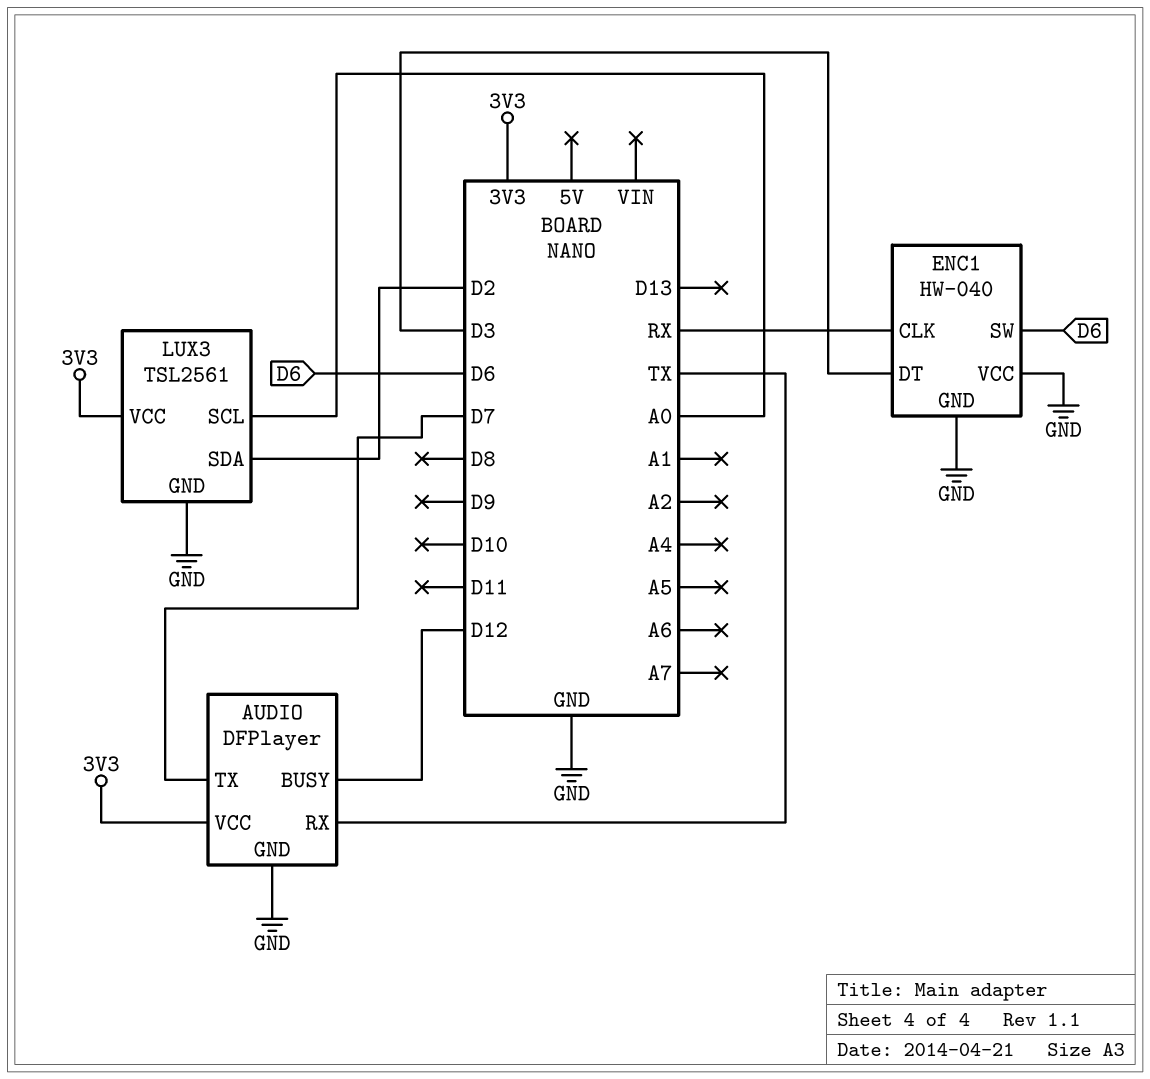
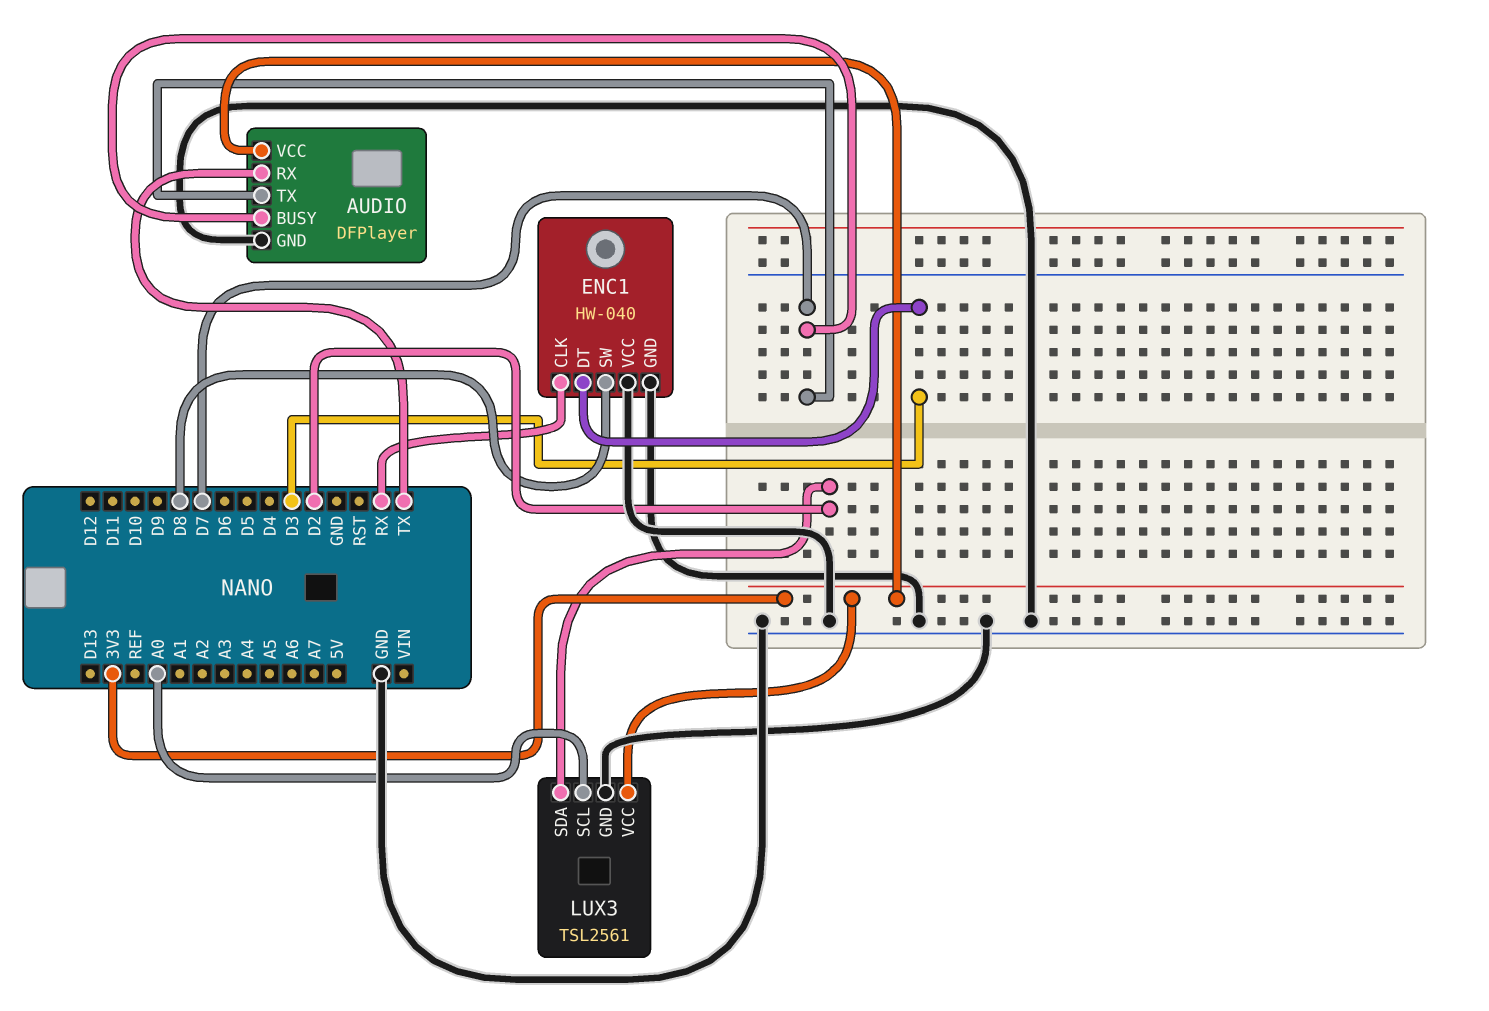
AUDIO pin BUSY: D12 -> D7
ENC1 pin SW: D6 -> D8

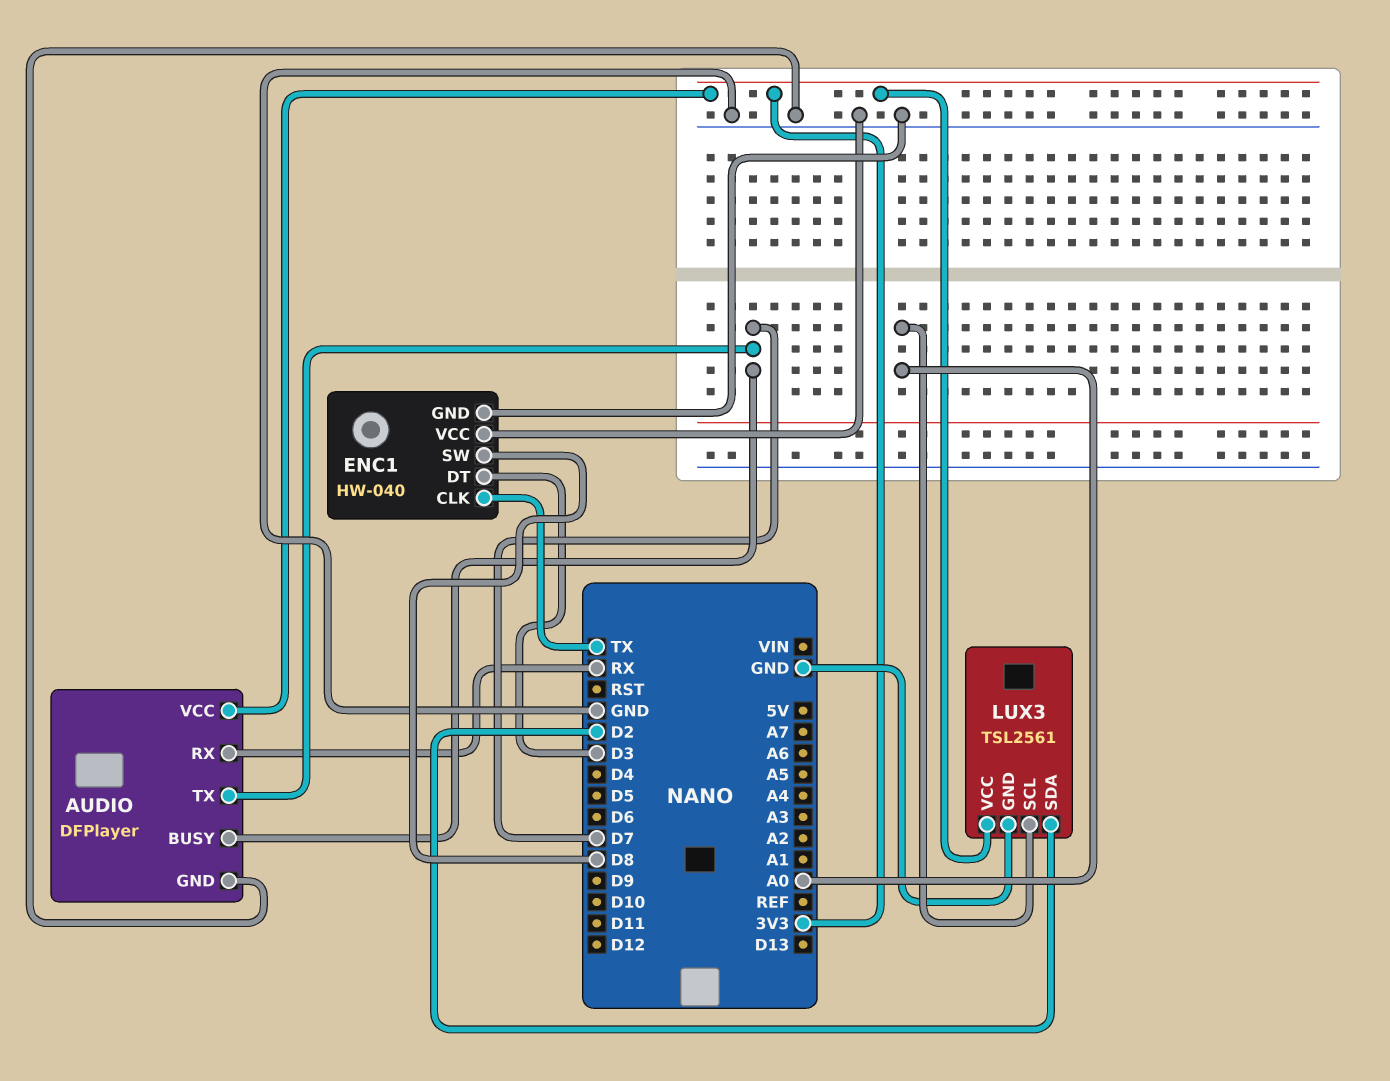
AUDIO pin RX: TX -> RX
ENC1 pin CLK: RX -> TX

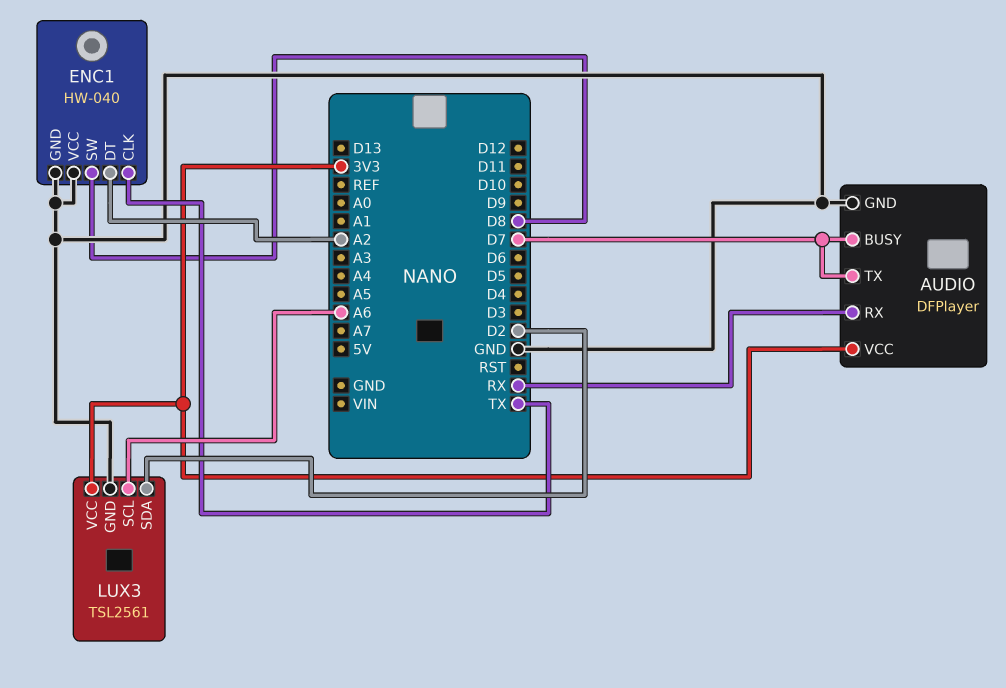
ENC1 pin DT: D3 -> A2
LUX3 pin SCL: A0 -> A6

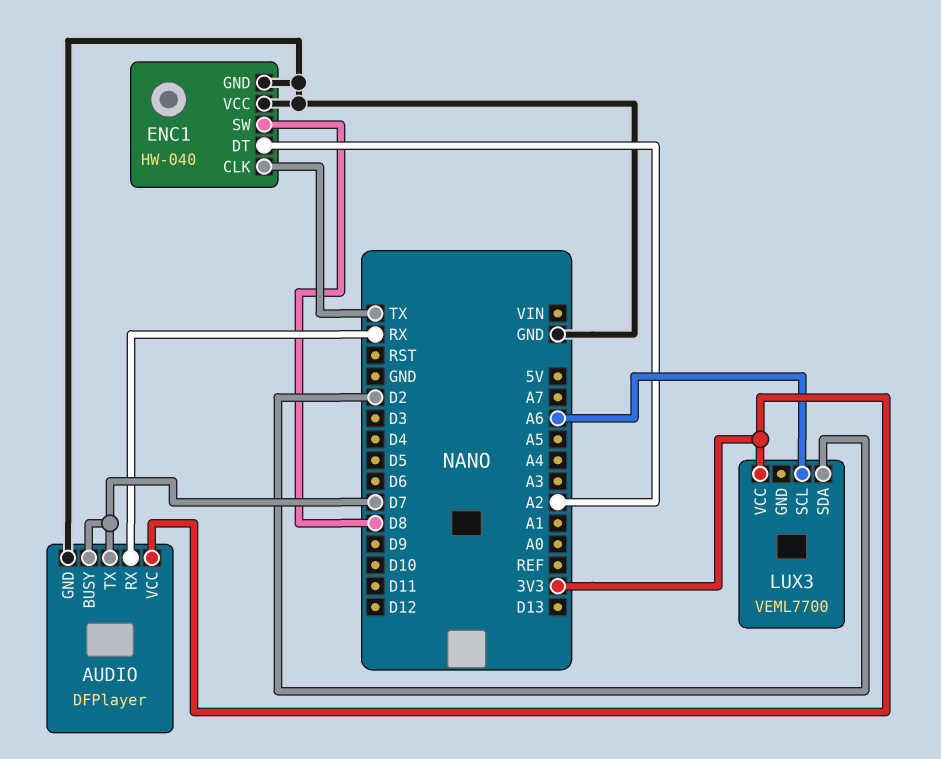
LUX3: TSL2561 -> VEML7700
LUX3 pin GND: GND -> none

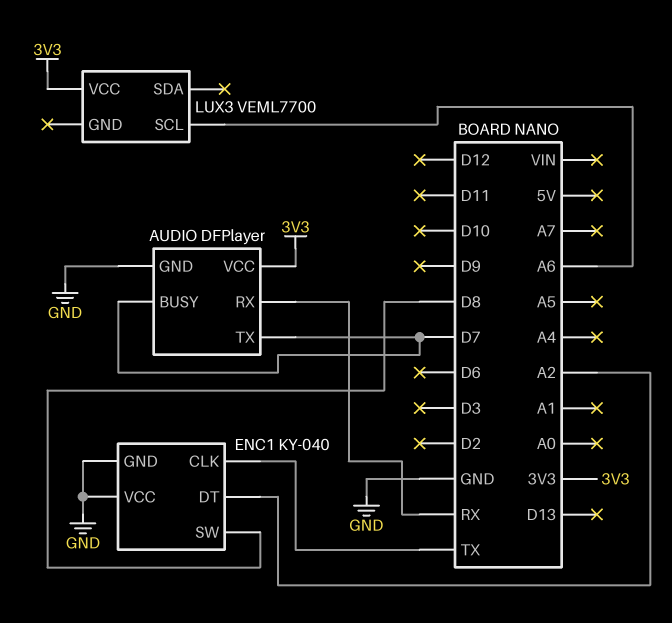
ENC1: HW-040 -> KY-040
LUX3 pin SDA: D2 -> none

